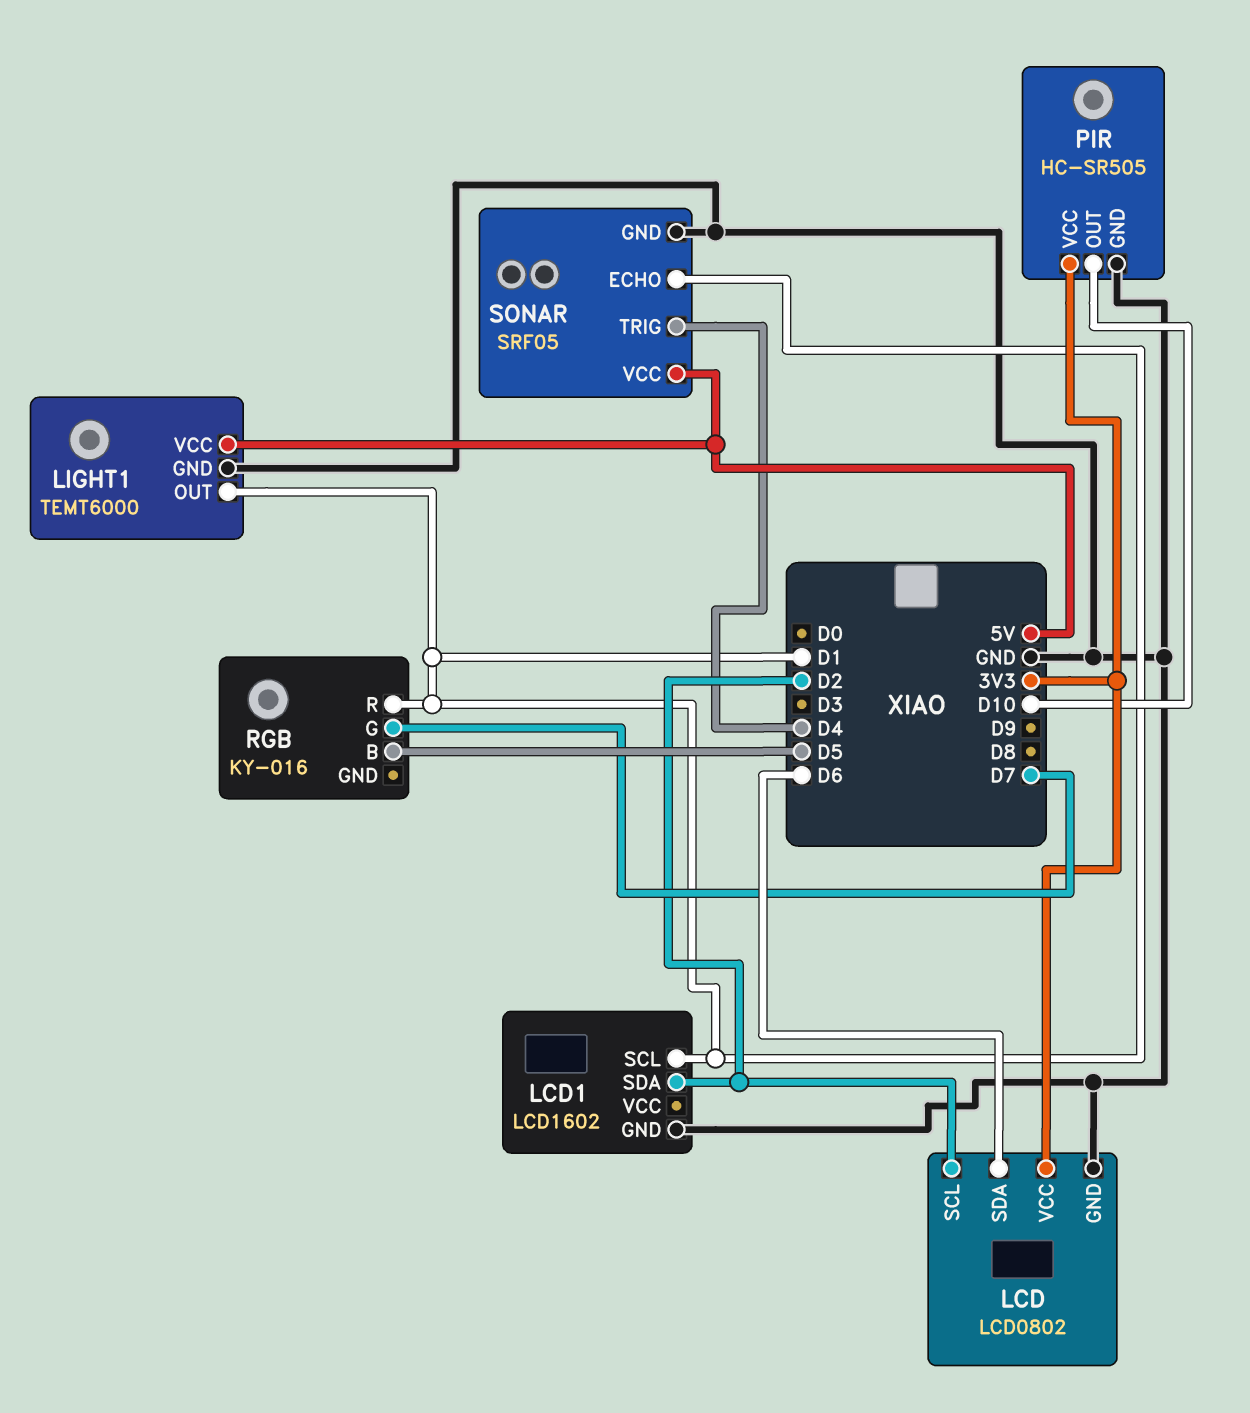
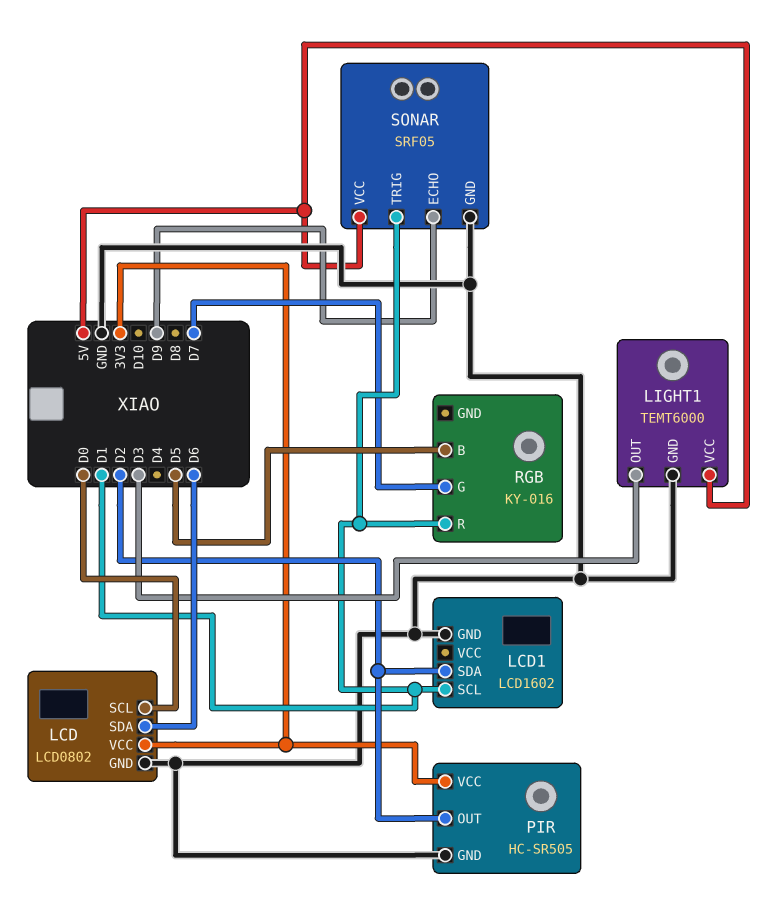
LCD pin SCL: D2 -> D0
LIGHT1 pin OUT: D1 -> D3
PIR pin OUT: D10 -> D2
SONAR pin ECHO: D1 -> D9
SONAR pin TRIG: D4 -> D1

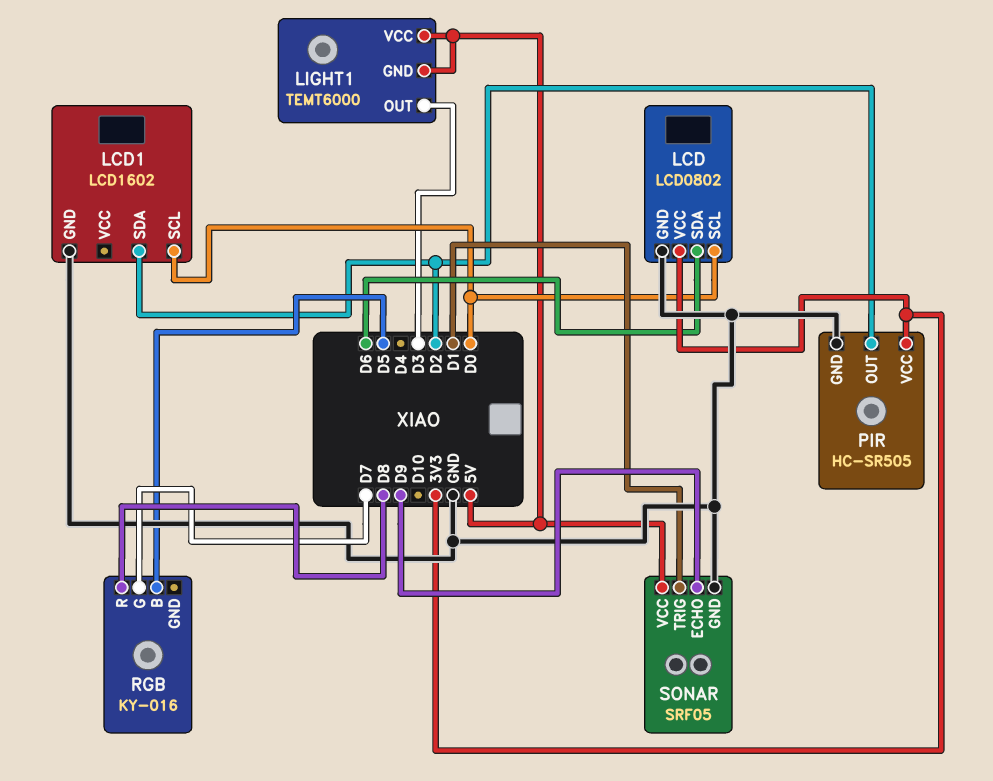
LCD1 pin SCL: D1 -> D0
LIGHT1 pin GND: GND -> 5V
RGB pin R: D1 -> D8

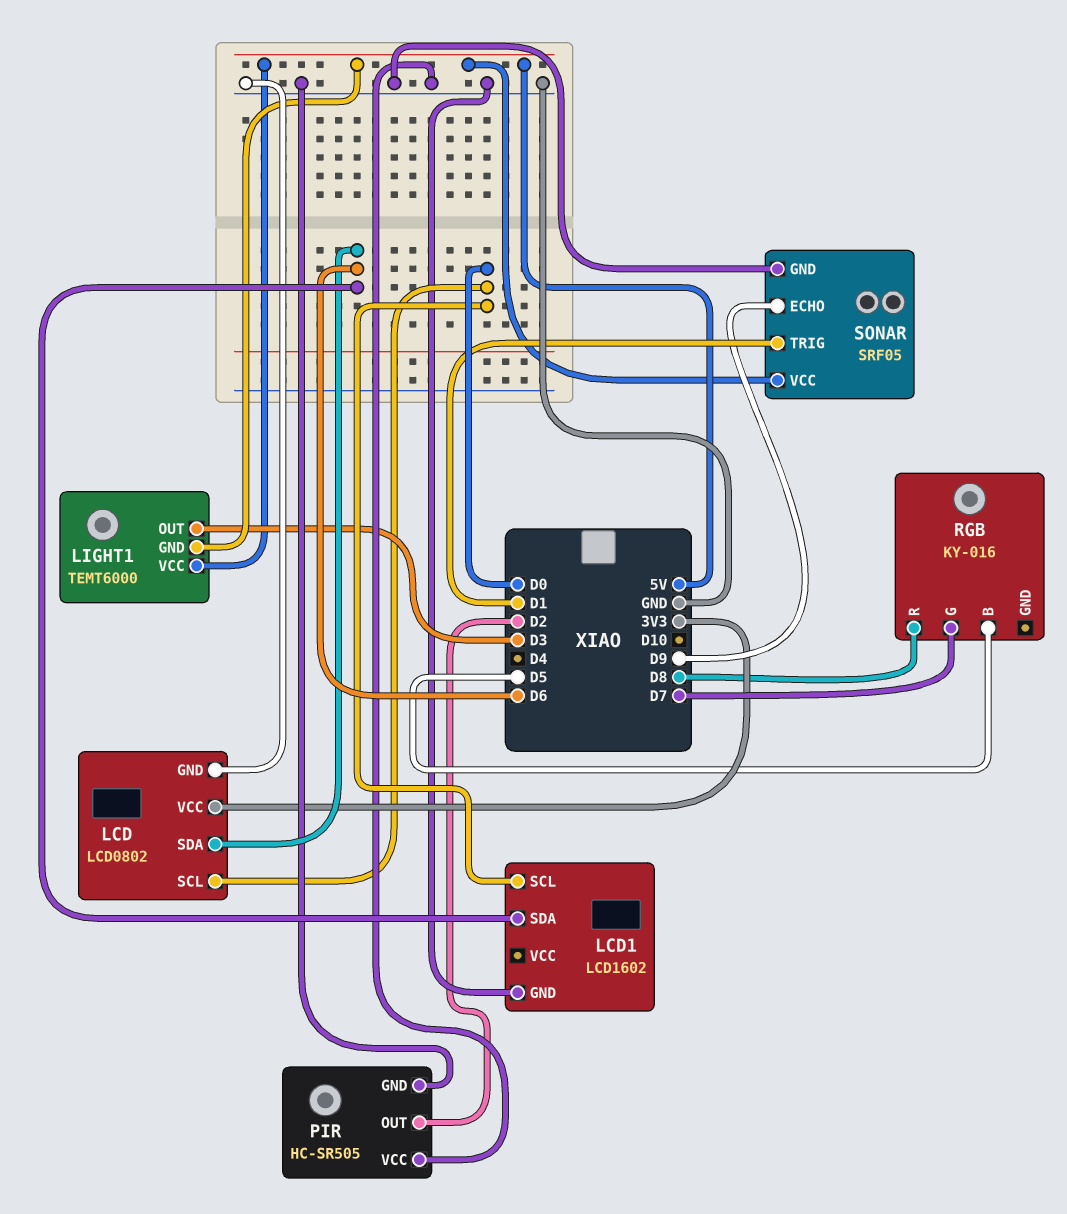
LCD1 pin SDA: D2 -> D6
PIR pin VCC: 3V3 -> GND

